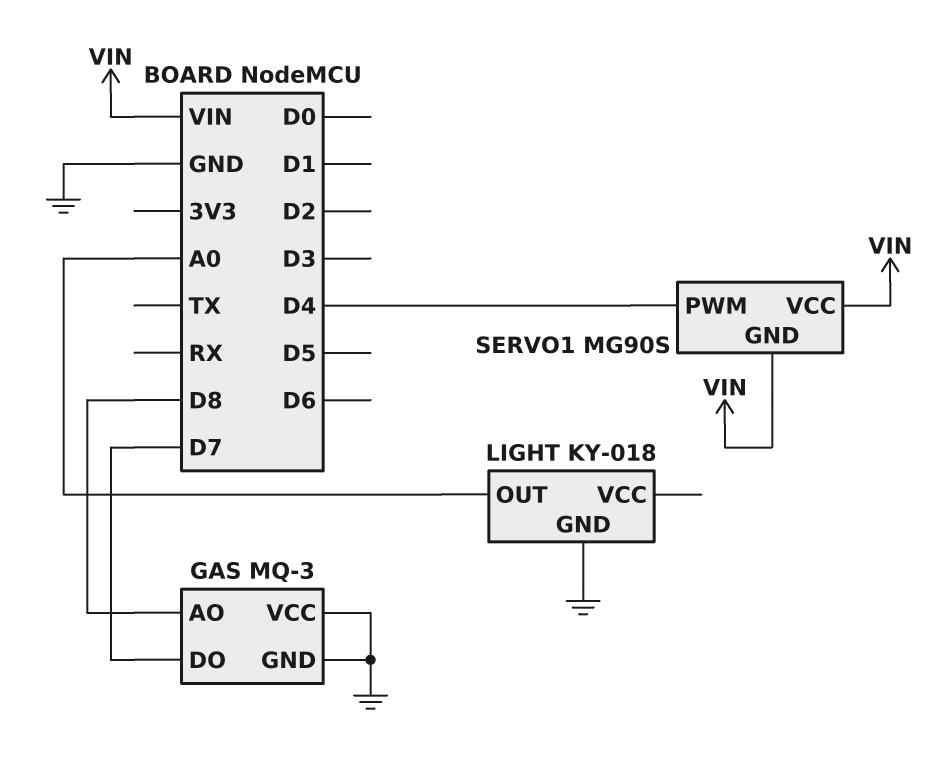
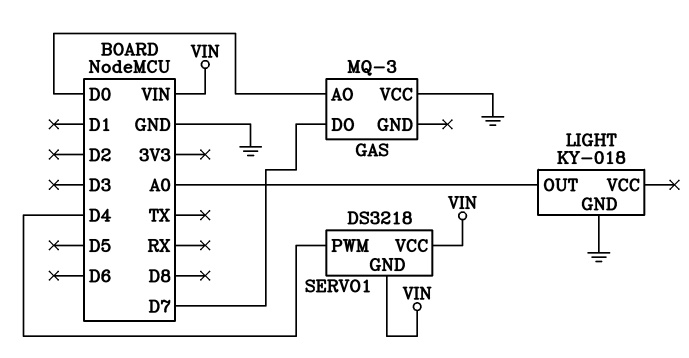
GAS pin AO: D8 -> D0
GAS pin GND: GND -> none
SERVO1: MG90S -> DS3218

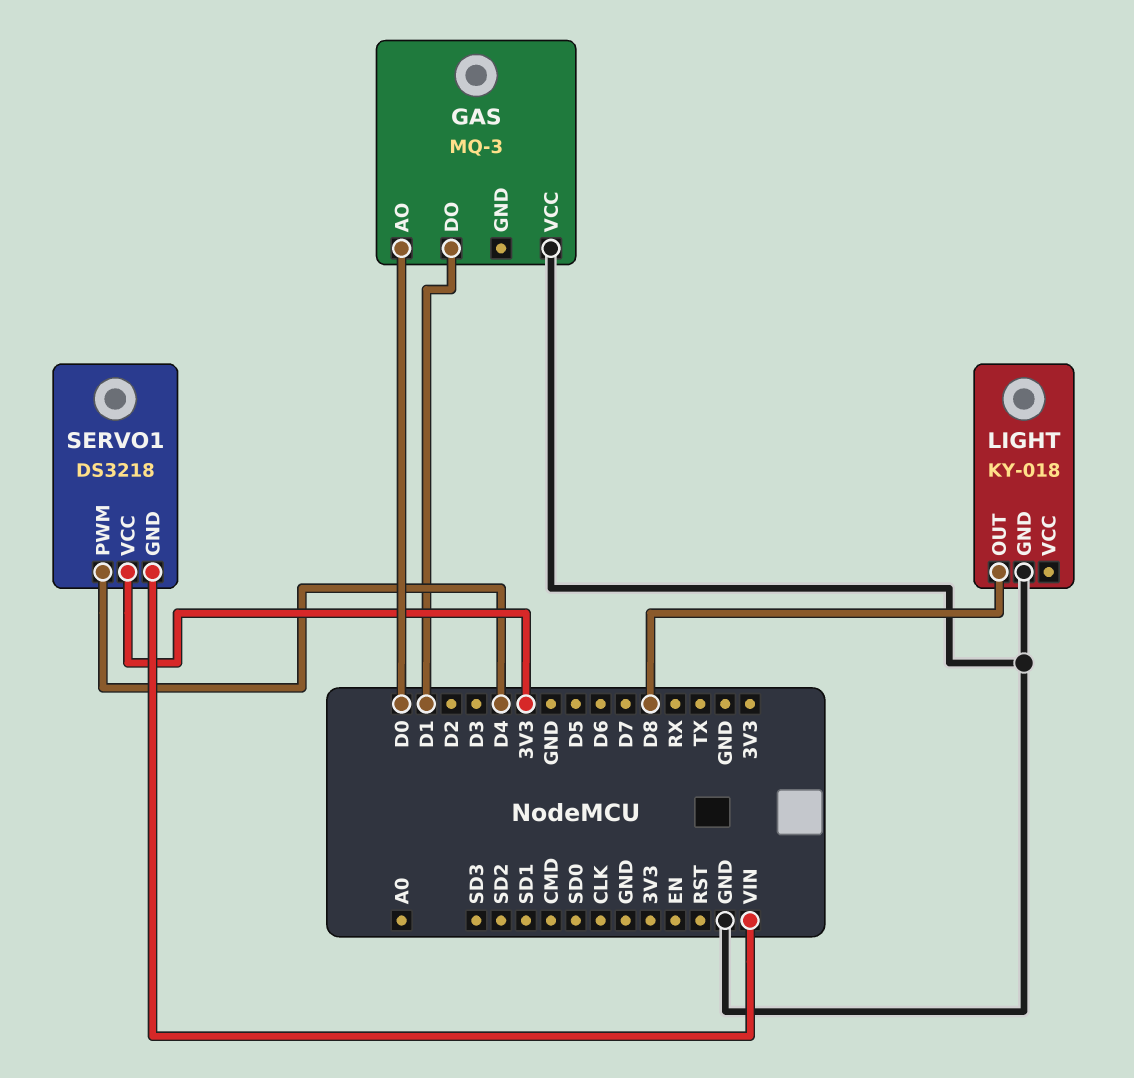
GAS pin DO: D7 -> D1
LIGHT pin OUT: A0 -> D8
SERVO1 pin VCC: VIN -> 3V3

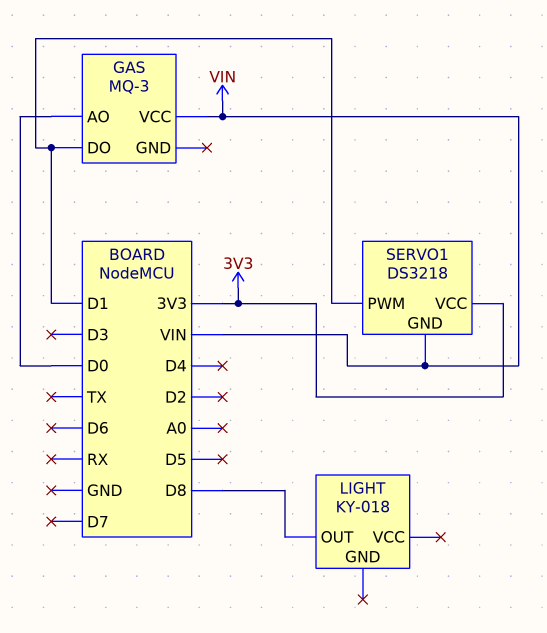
GAS pin VCC: GND -> VIN
LIGHT pin GND: GND -> none
SERVO1 pin PWM: D4 -> D1

